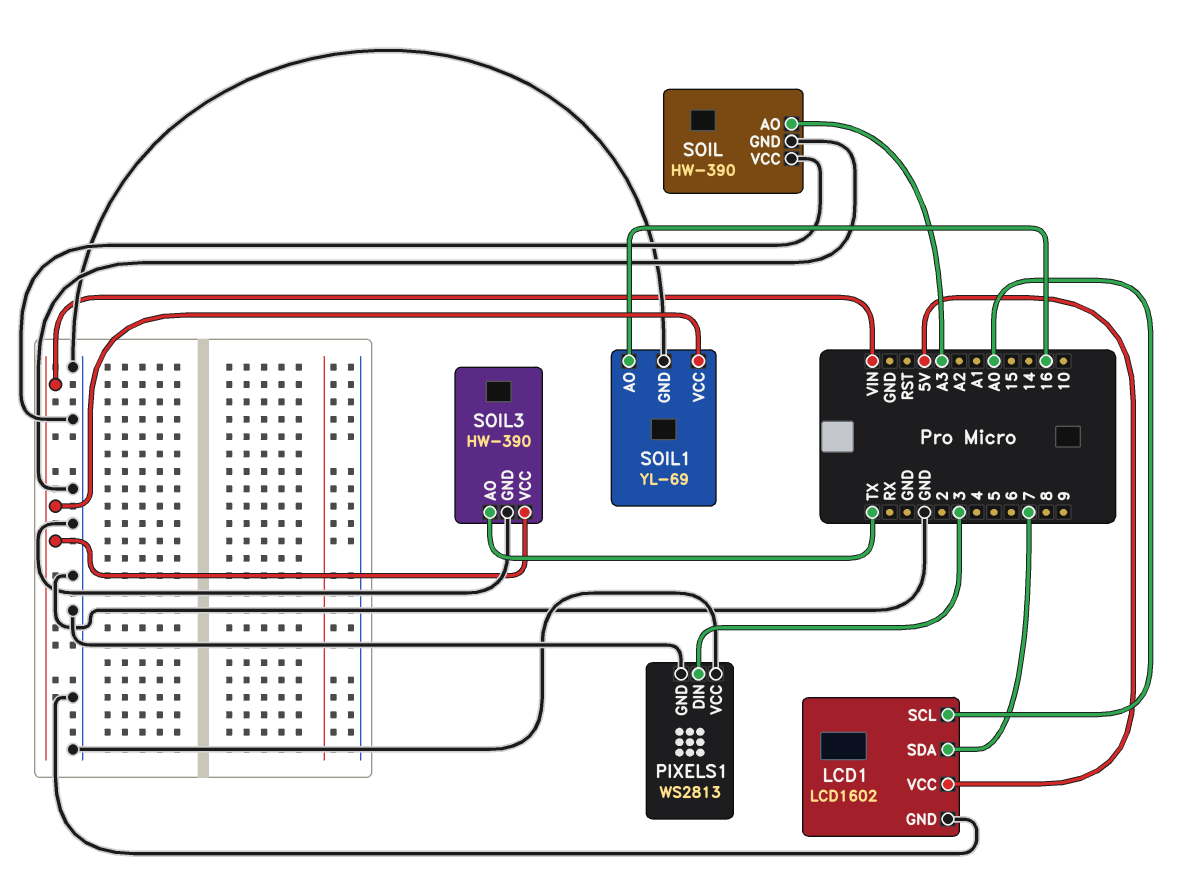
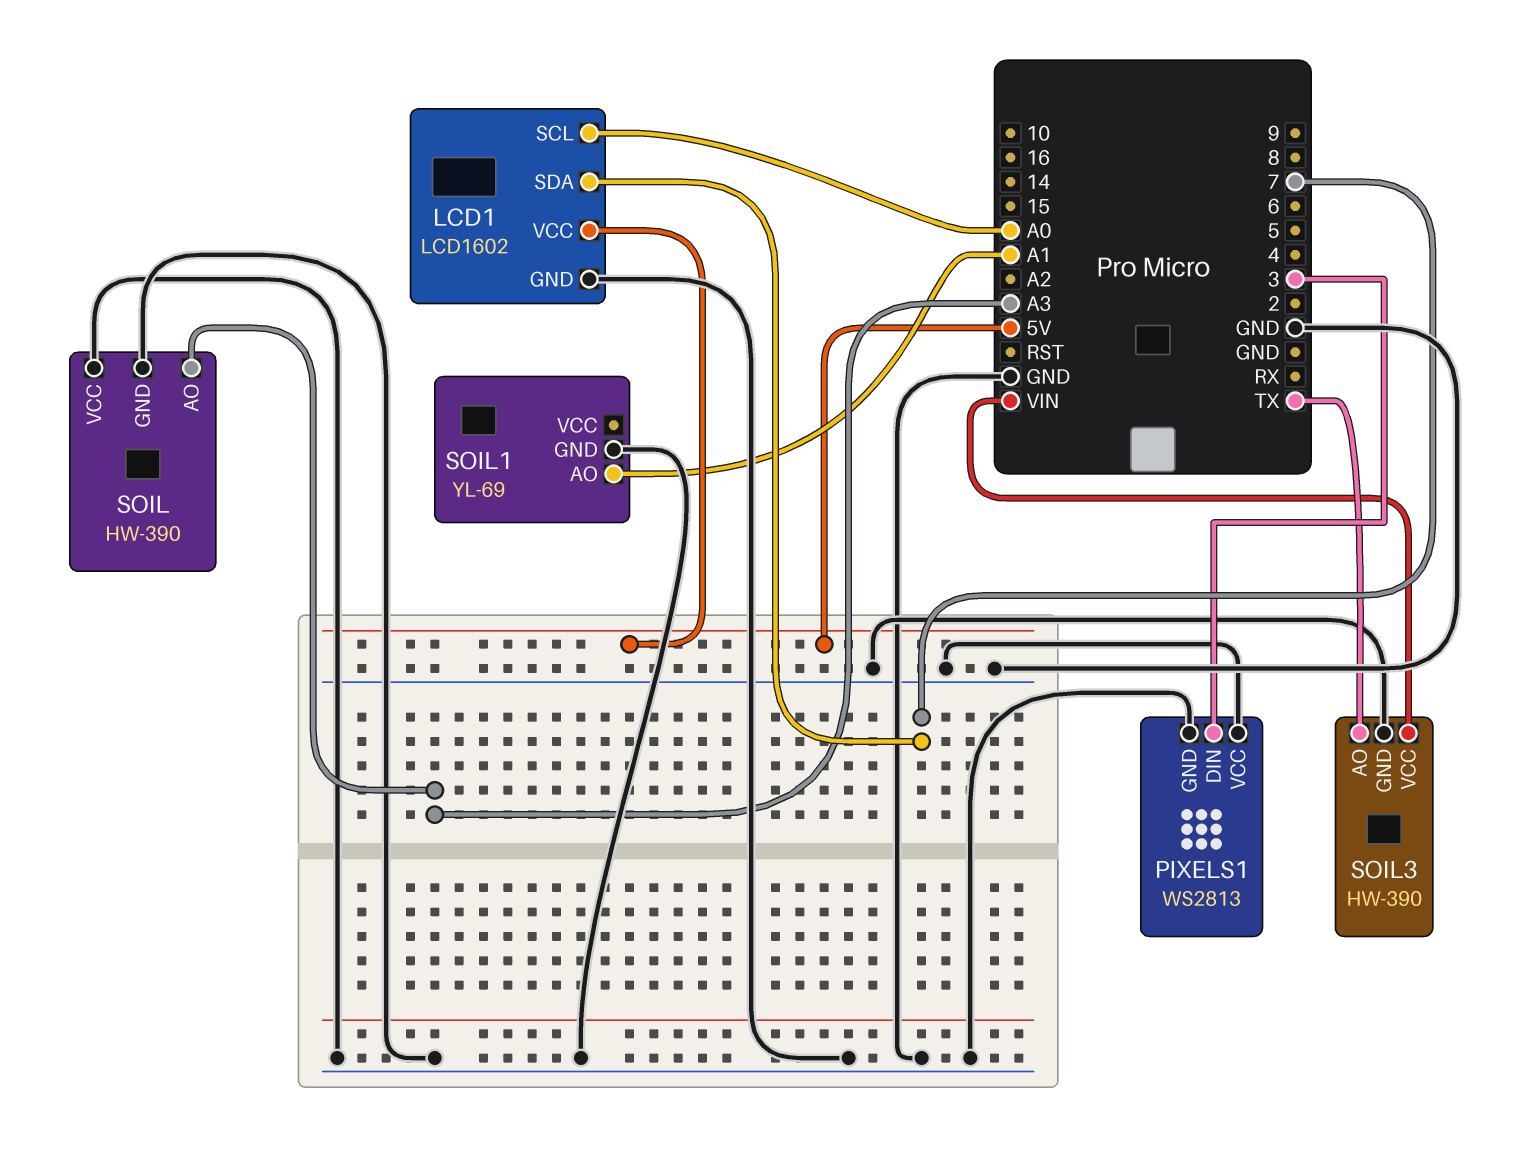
SOIL1 pin AO: 16 -> A1
SOIL1 pin VCC: VIN -> none

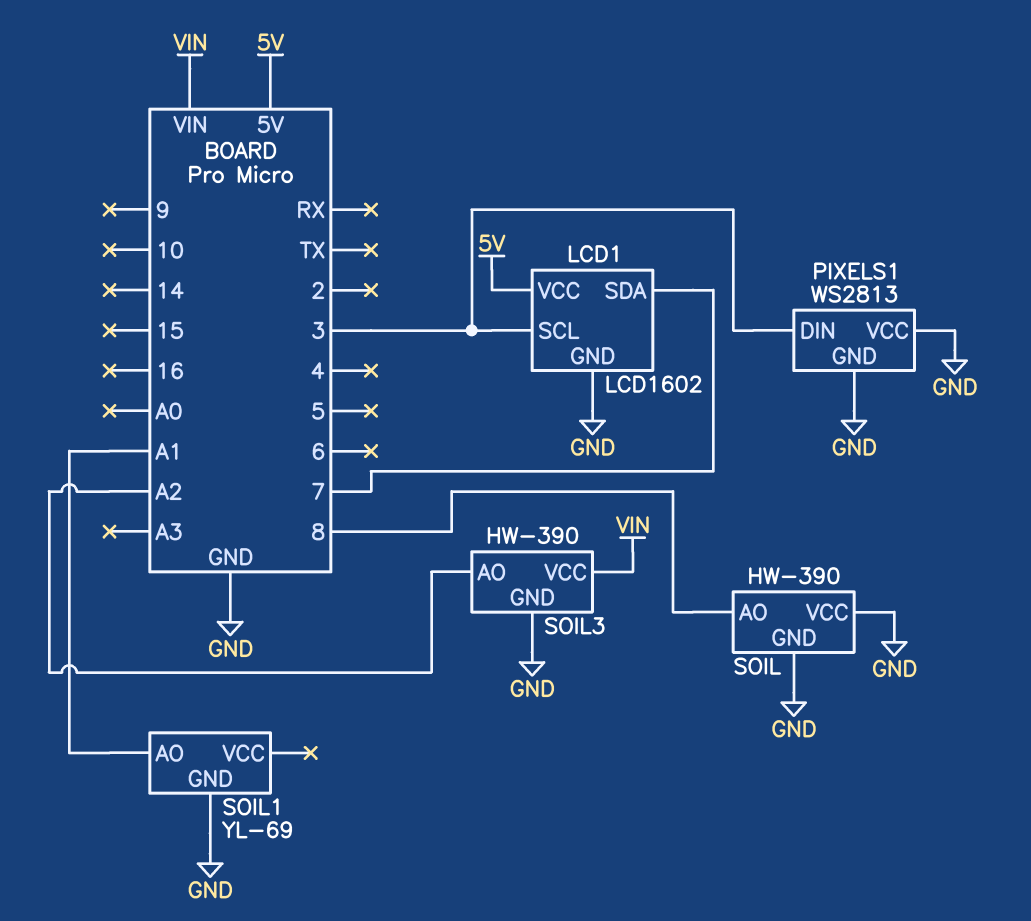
LCD1 pin SCL: A0 -> 3
SOIL pin AO: A3 -> 8
SOIL3 pin AO: TX -> A2

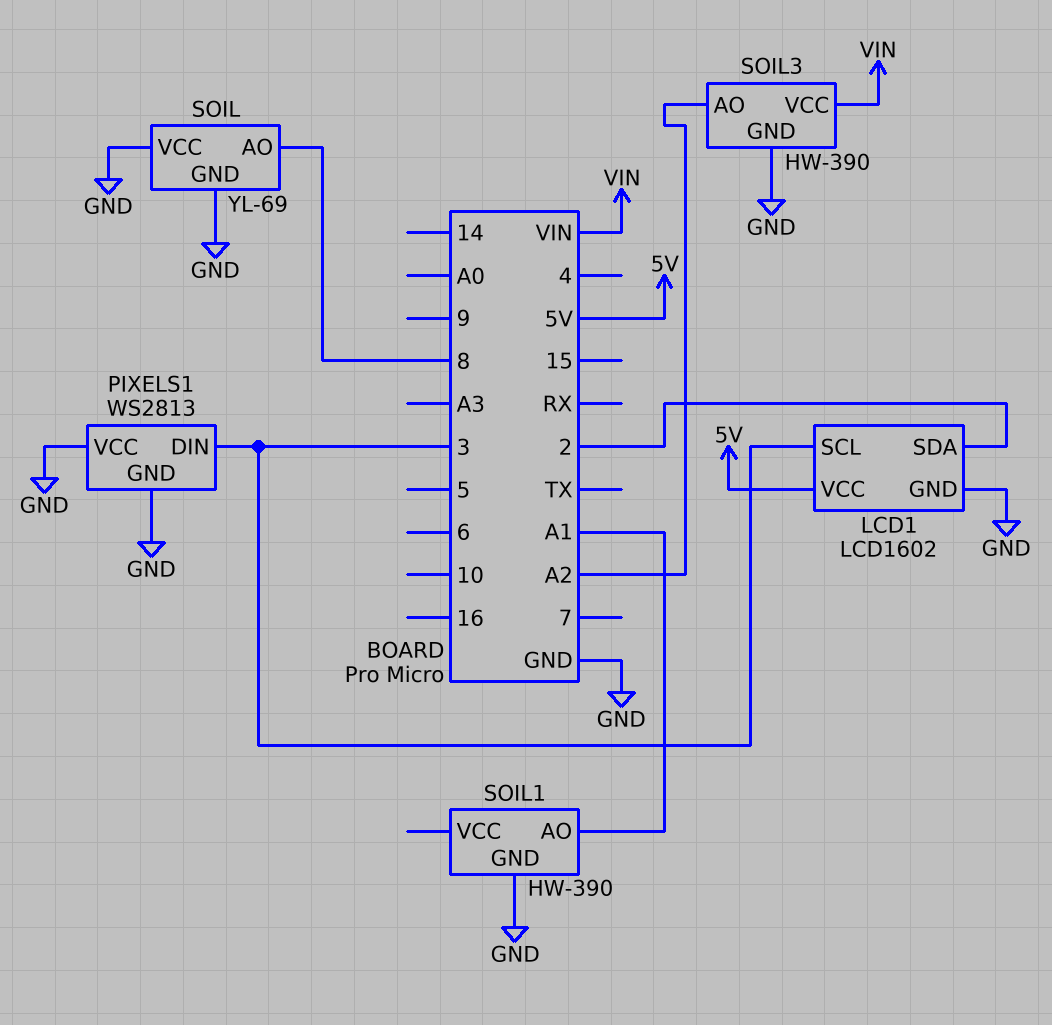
LCD1 pin SDA: 7 -> 2
SOIL: HW-390 -> YL-69
SOIL1: YL-69 -> HW-390

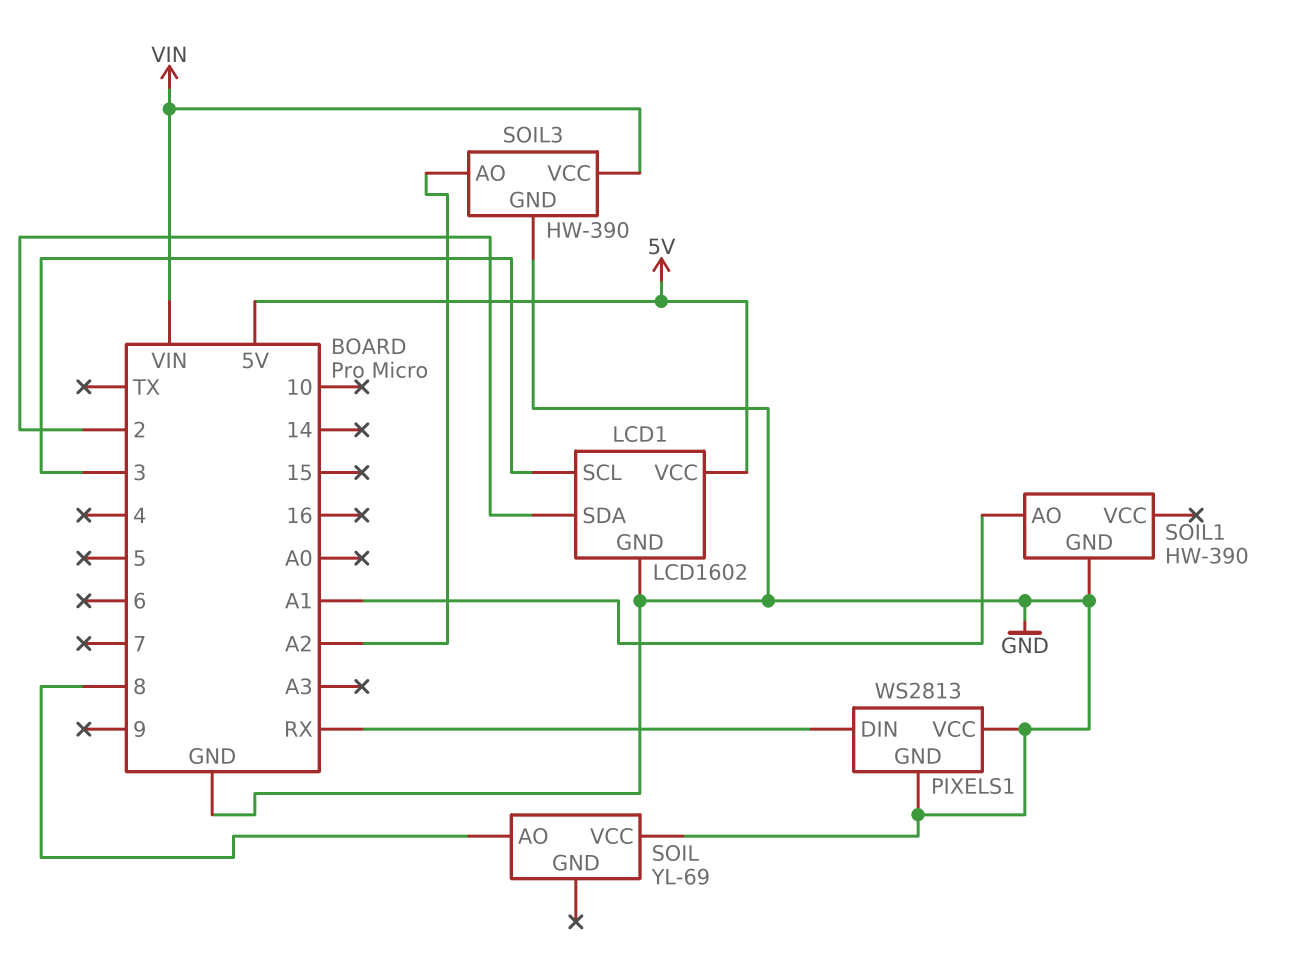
PIXELS1 pin DIN: 3 -> RX
SOIL pin GND: GND -> none

